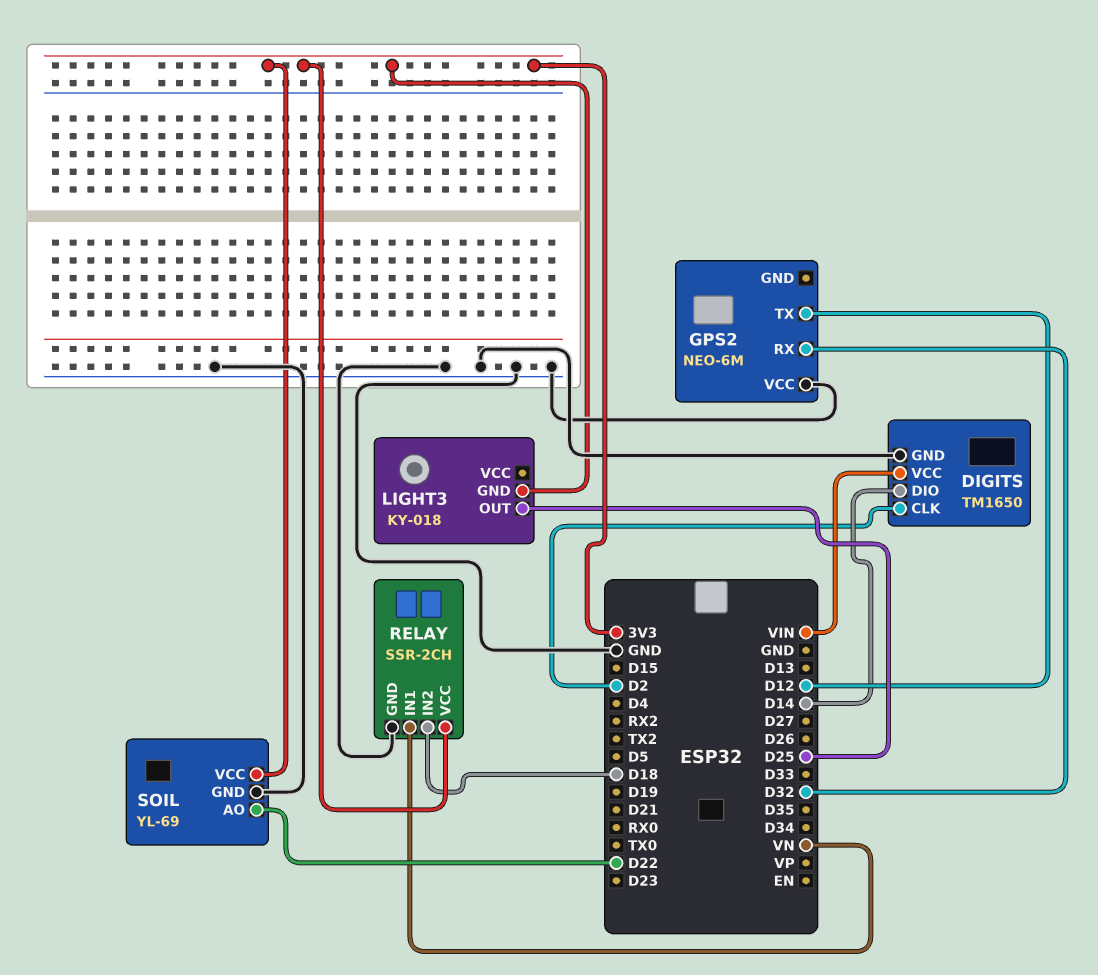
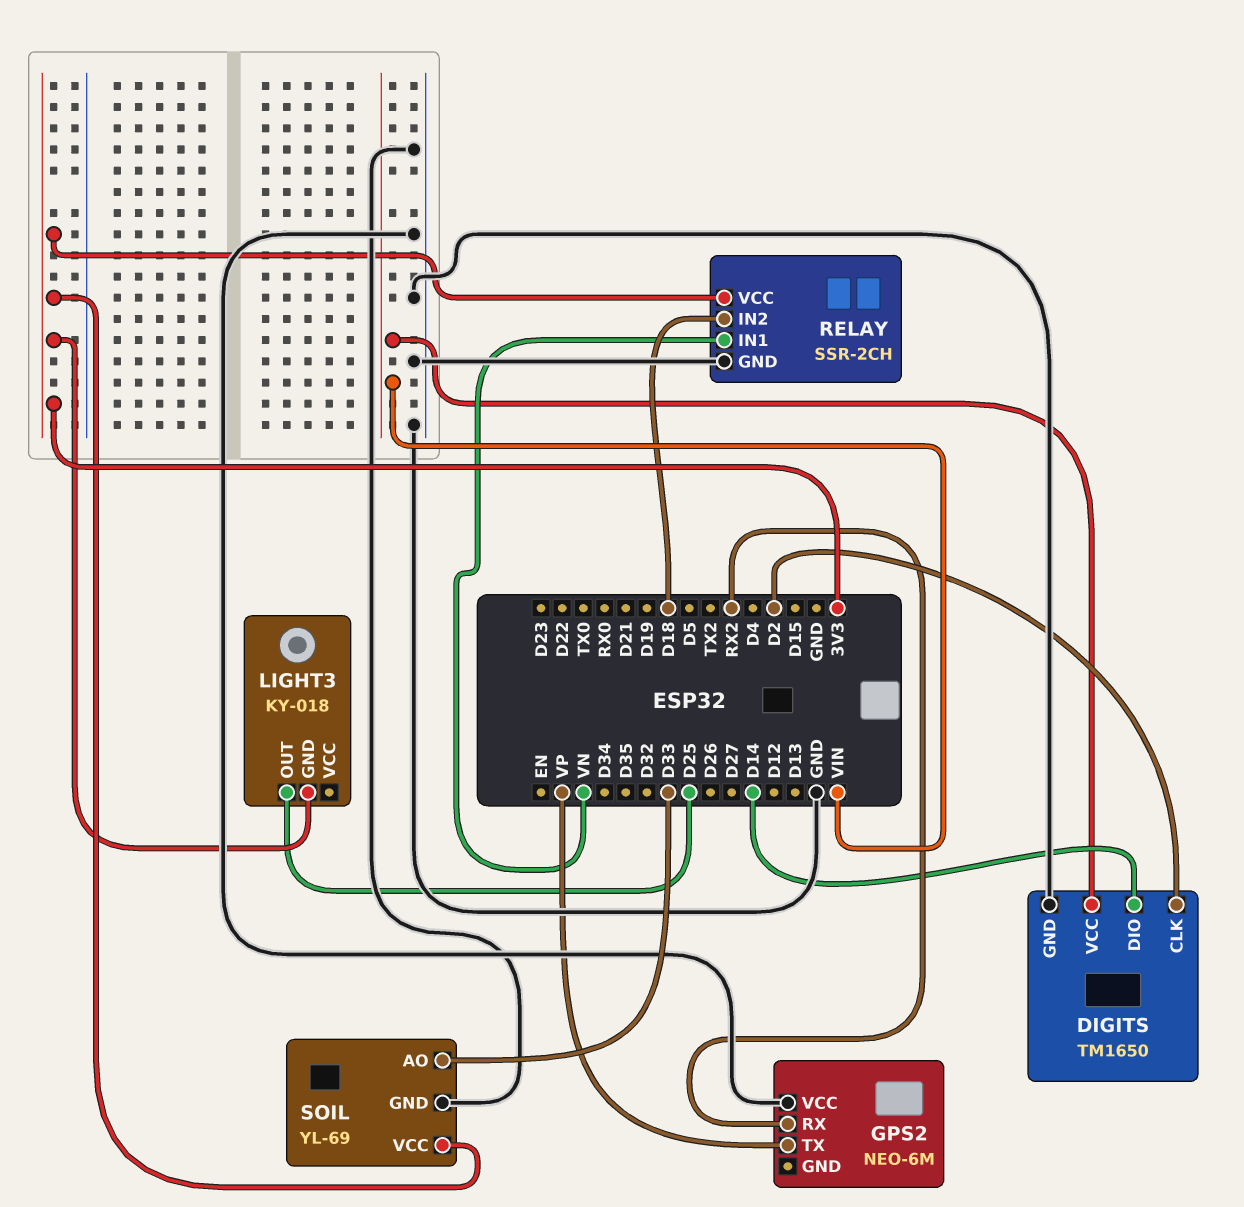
GPS2 pin RX: D32 -> RX2
GPS2 pin TX: D12 -> VP
SOIL pin AO: D22 -> D33

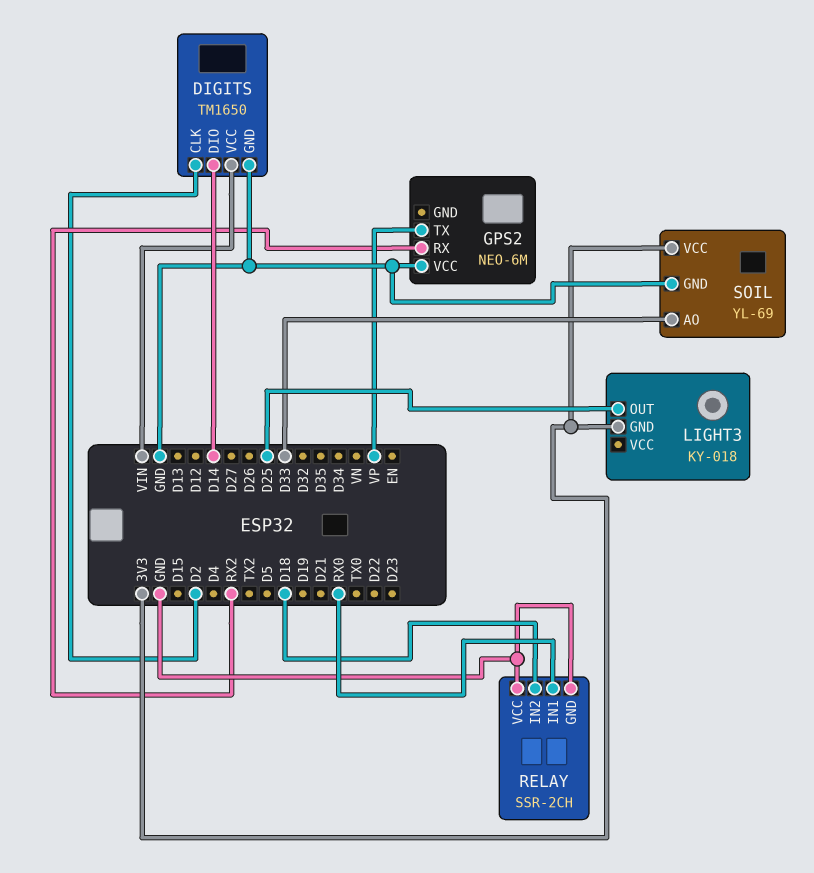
RELAY pin IN1: VN -> RX0
RELAY pin VCC: 3V3 -> GND

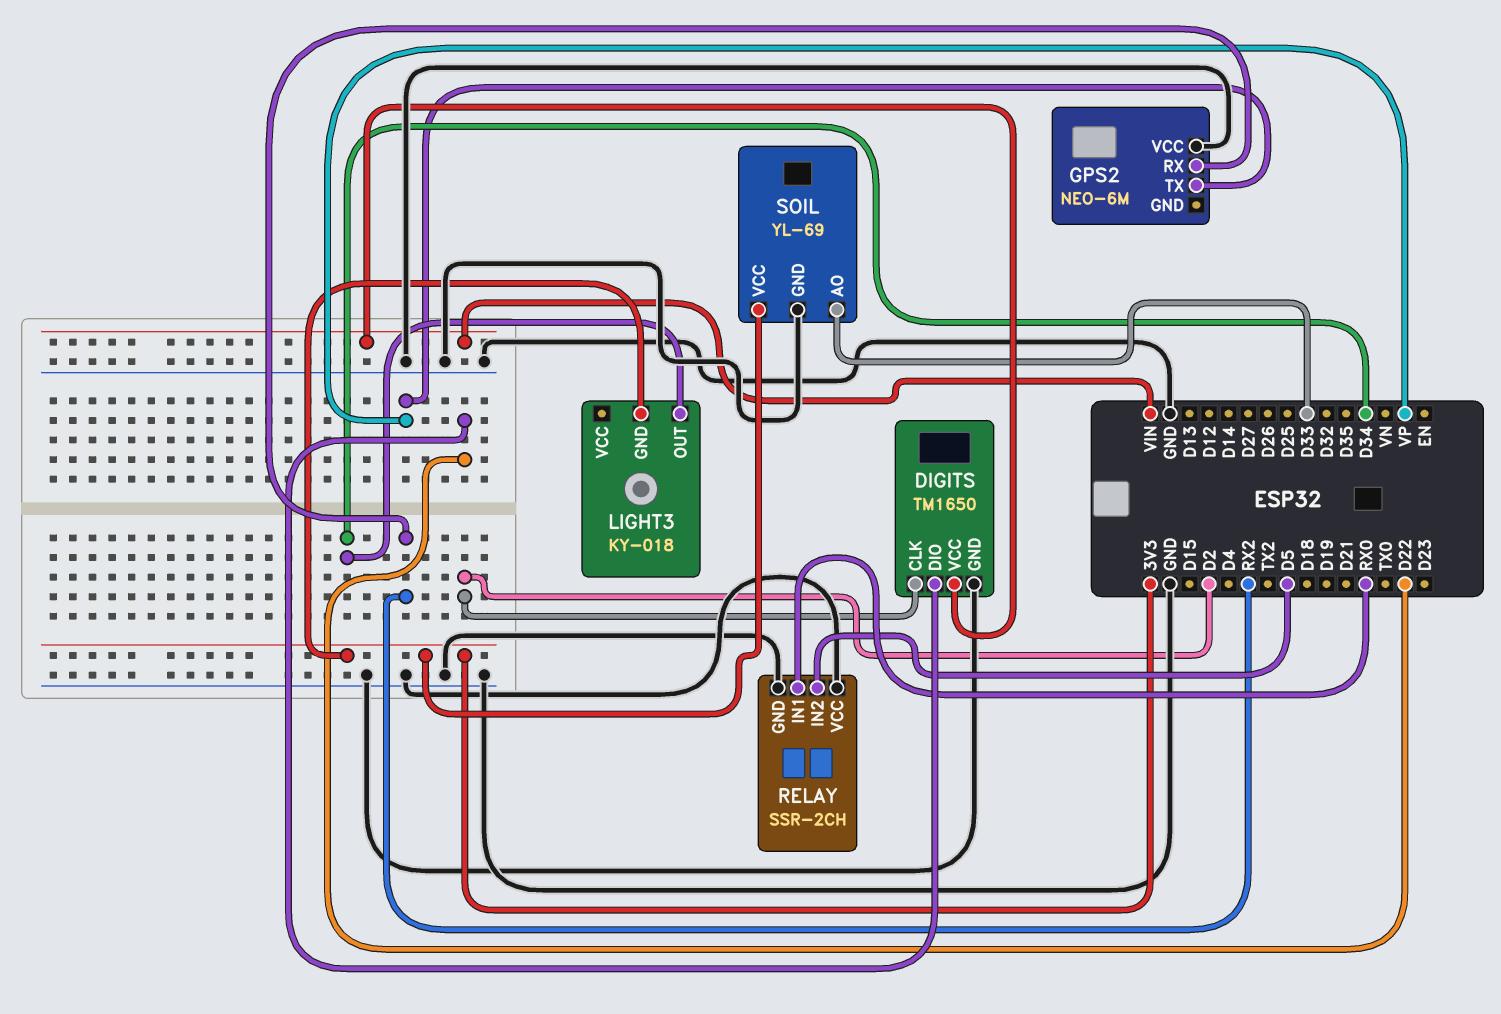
DIGITS pin DIO: D14 -> D22
LIGHT3 pin OUT: D25 -> D34
RELAY pin IN2: D18 -> D5

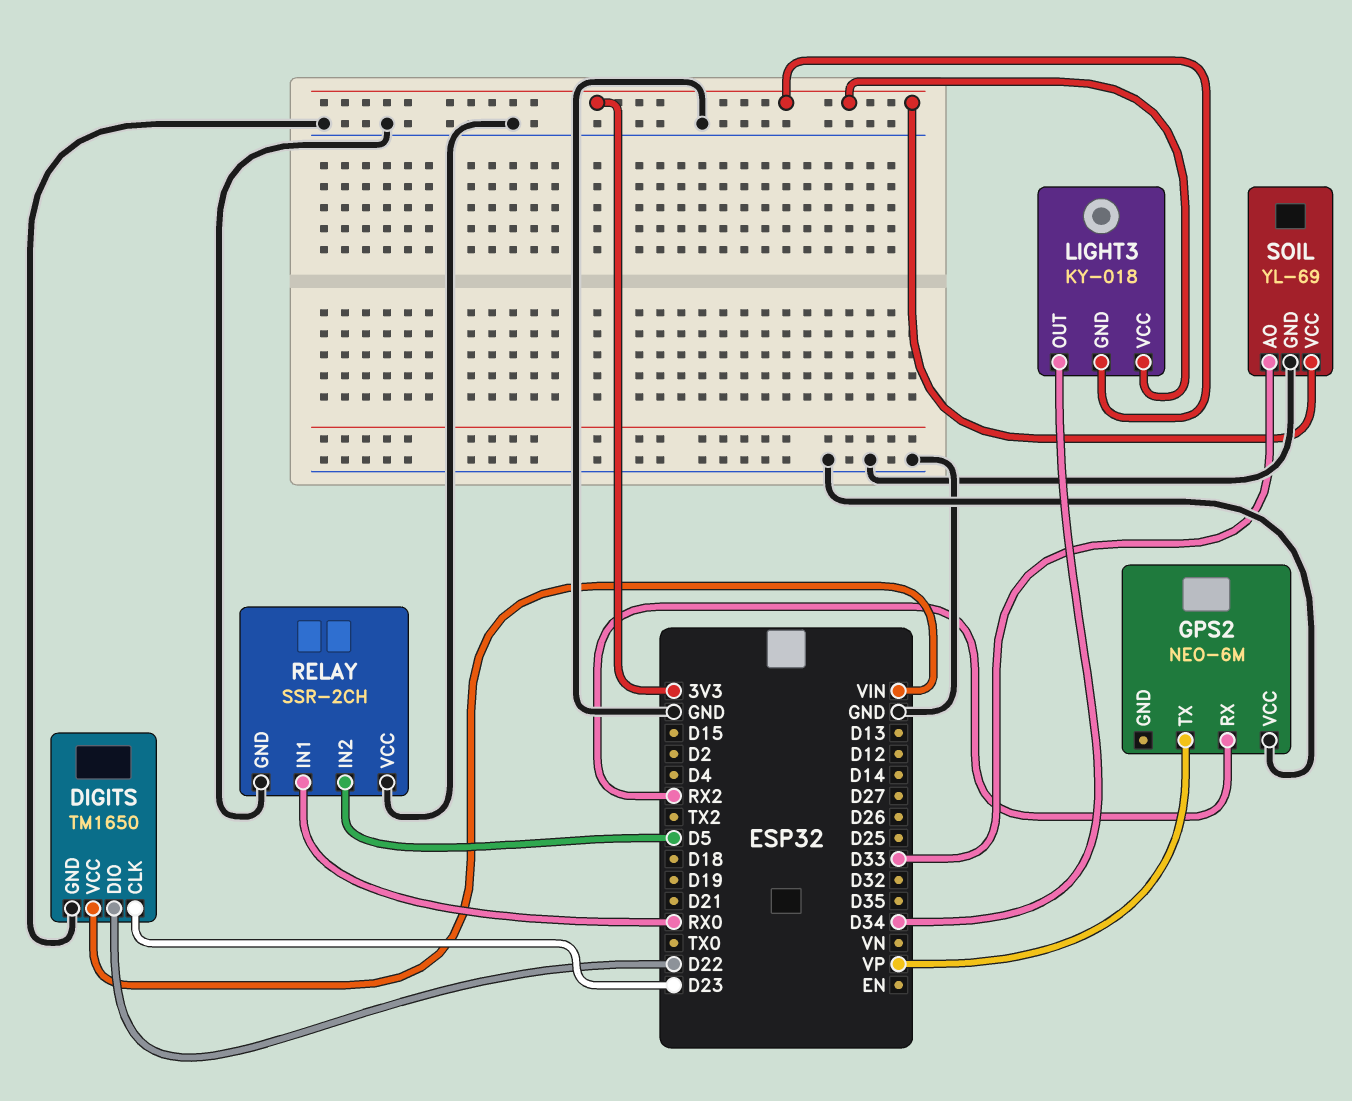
DIGITS pin CLK: D2 -> D23
LIGHT3 pin VCC: none -> 3V3

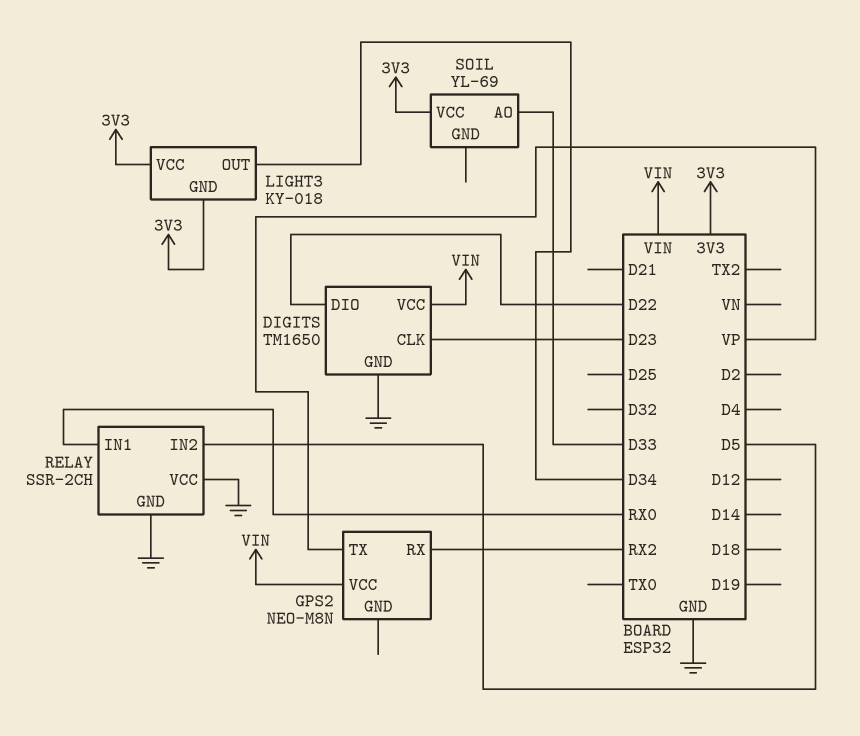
GPS2: NEO-6M -> NEO-M8N
GPS2 pin VCC: GND -> VIN
SOIL pin GND: GND -> none

